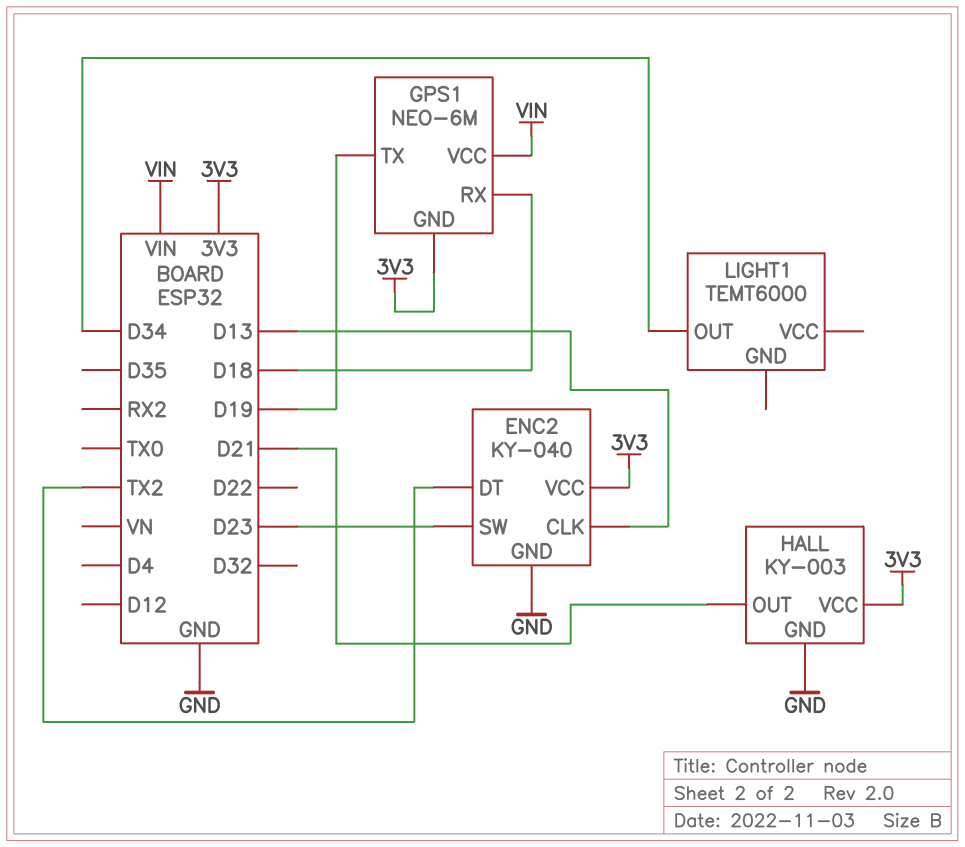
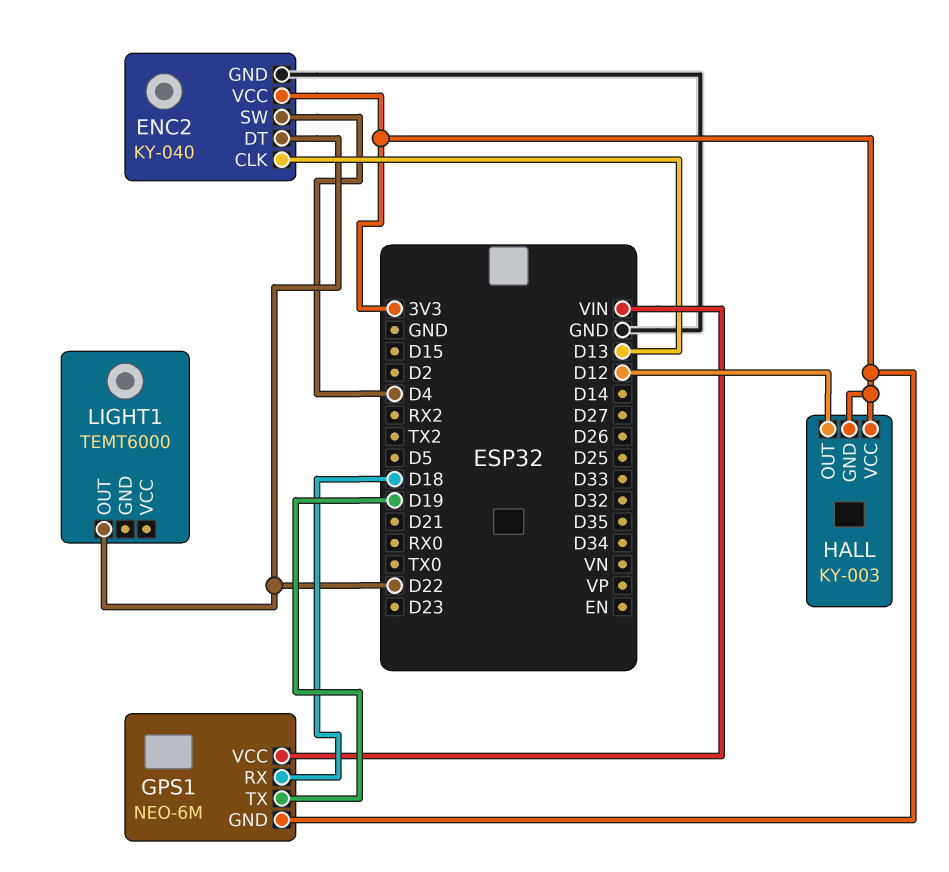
ENC2 pin DT: TX2 -> D22
ENC2 pin SW: D23 -> D4
HALL pin GND: GND -> 3V3
HALL pin OUT: D21 -> D12
LIGHT1 pin OUT: D34 -> D22

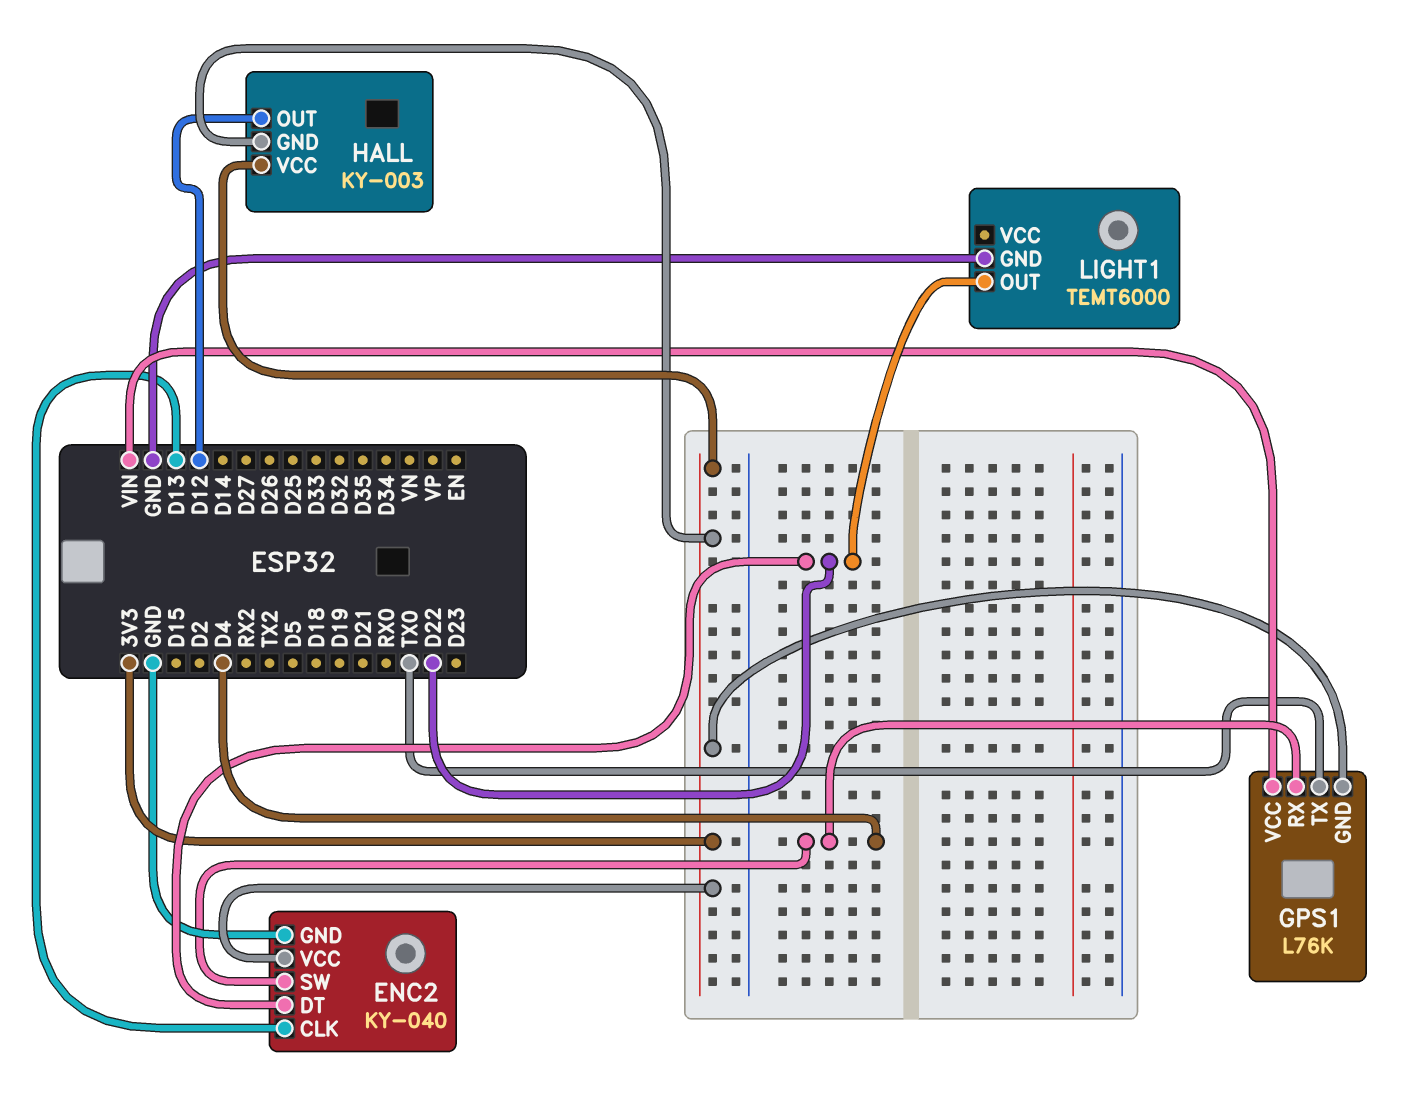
GPS1: NEO-6M -> L76K
GPS1 pin RX: D18 -> D4
GPS1 pin TX: D19 -> TX0
LIGHT1 pin GND: none -> GND

